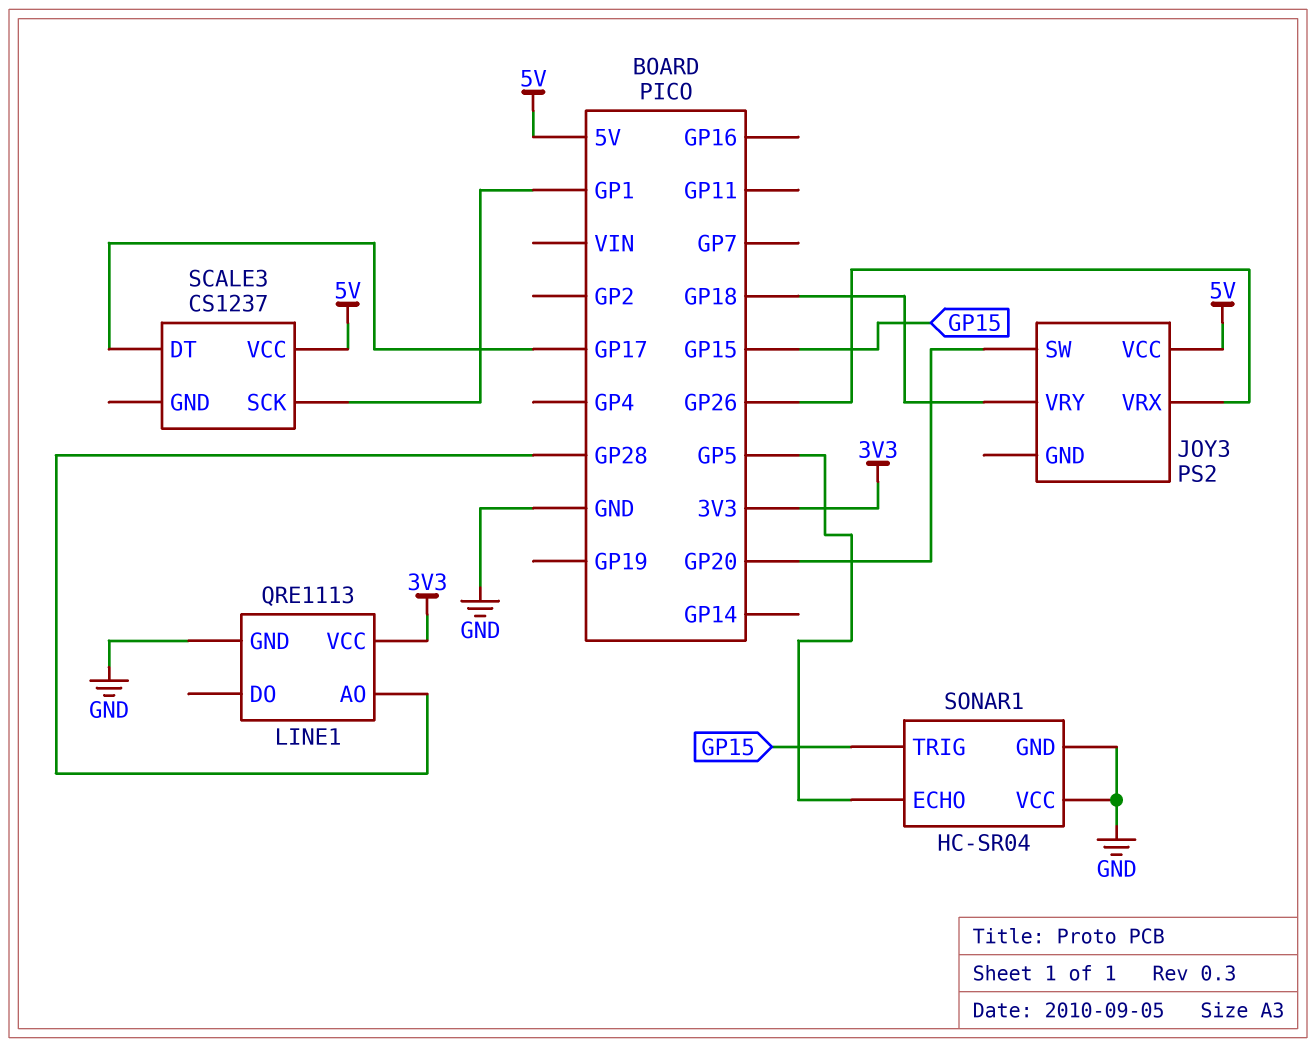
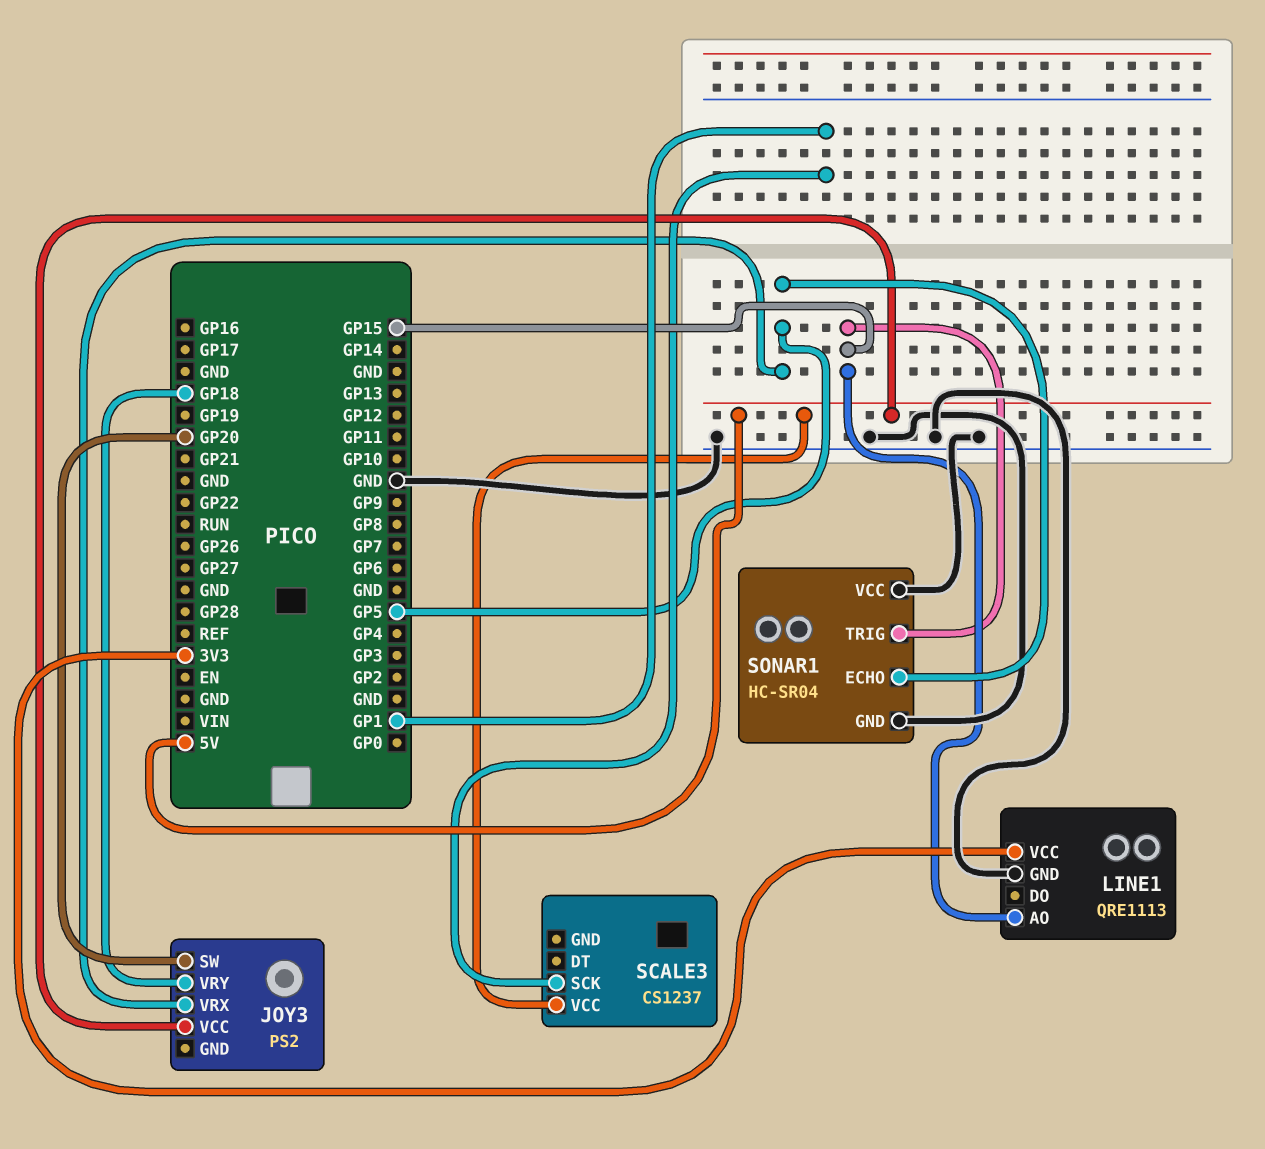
JOY3 pin VRX: GP26 -> GP5
LINE1 pin AO: GP28 -> GP15
SCALE3 pin DT: GP17 -> none

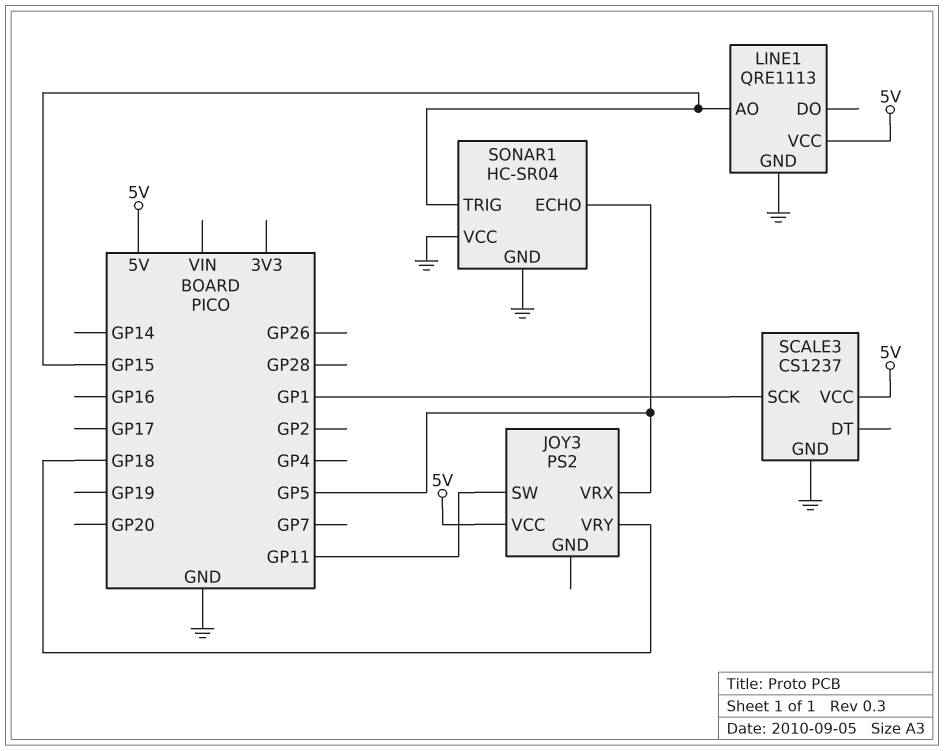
JOY3 pin SW: GP20 -> GP11
LINE1 pin VCC: 3V3 -> 5V
SCALE3 pin GND: none -> GND

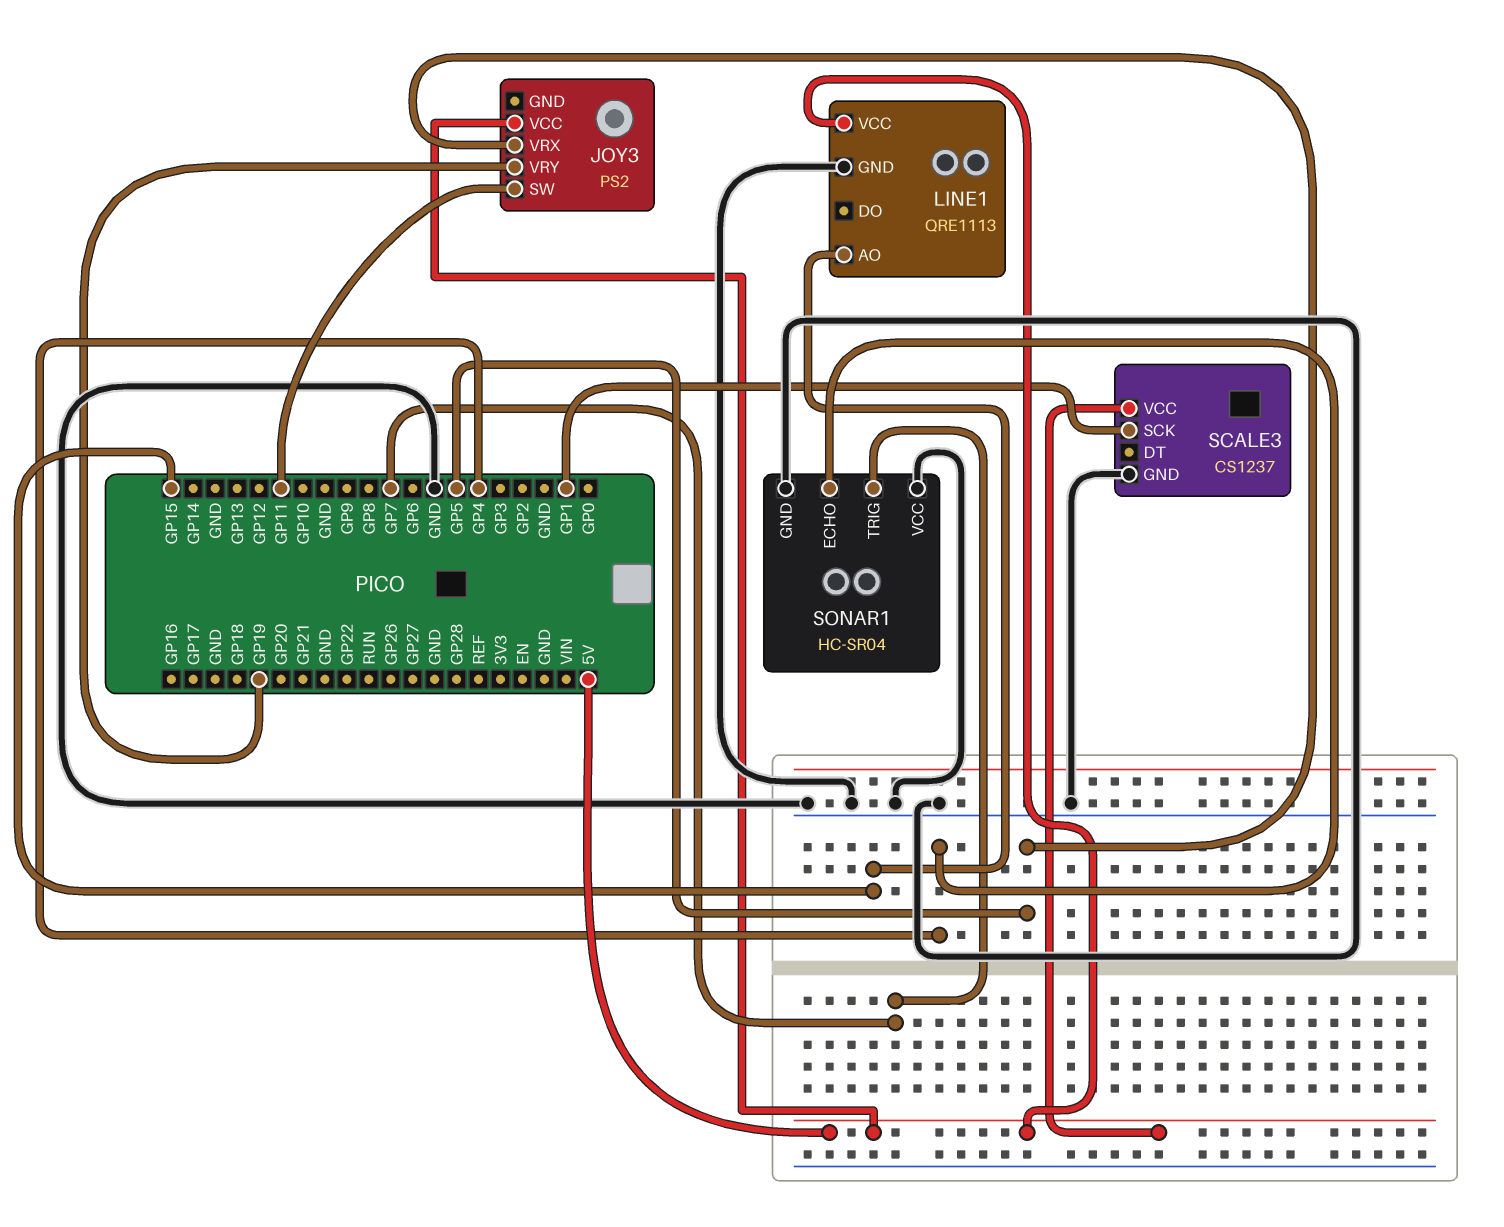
JOY3 pin VRY: GP18 -> GP19
SONAR1 pin ECHO: GP5 -> GP4
SONAR1 pin TRIG: GP15 -> GP7

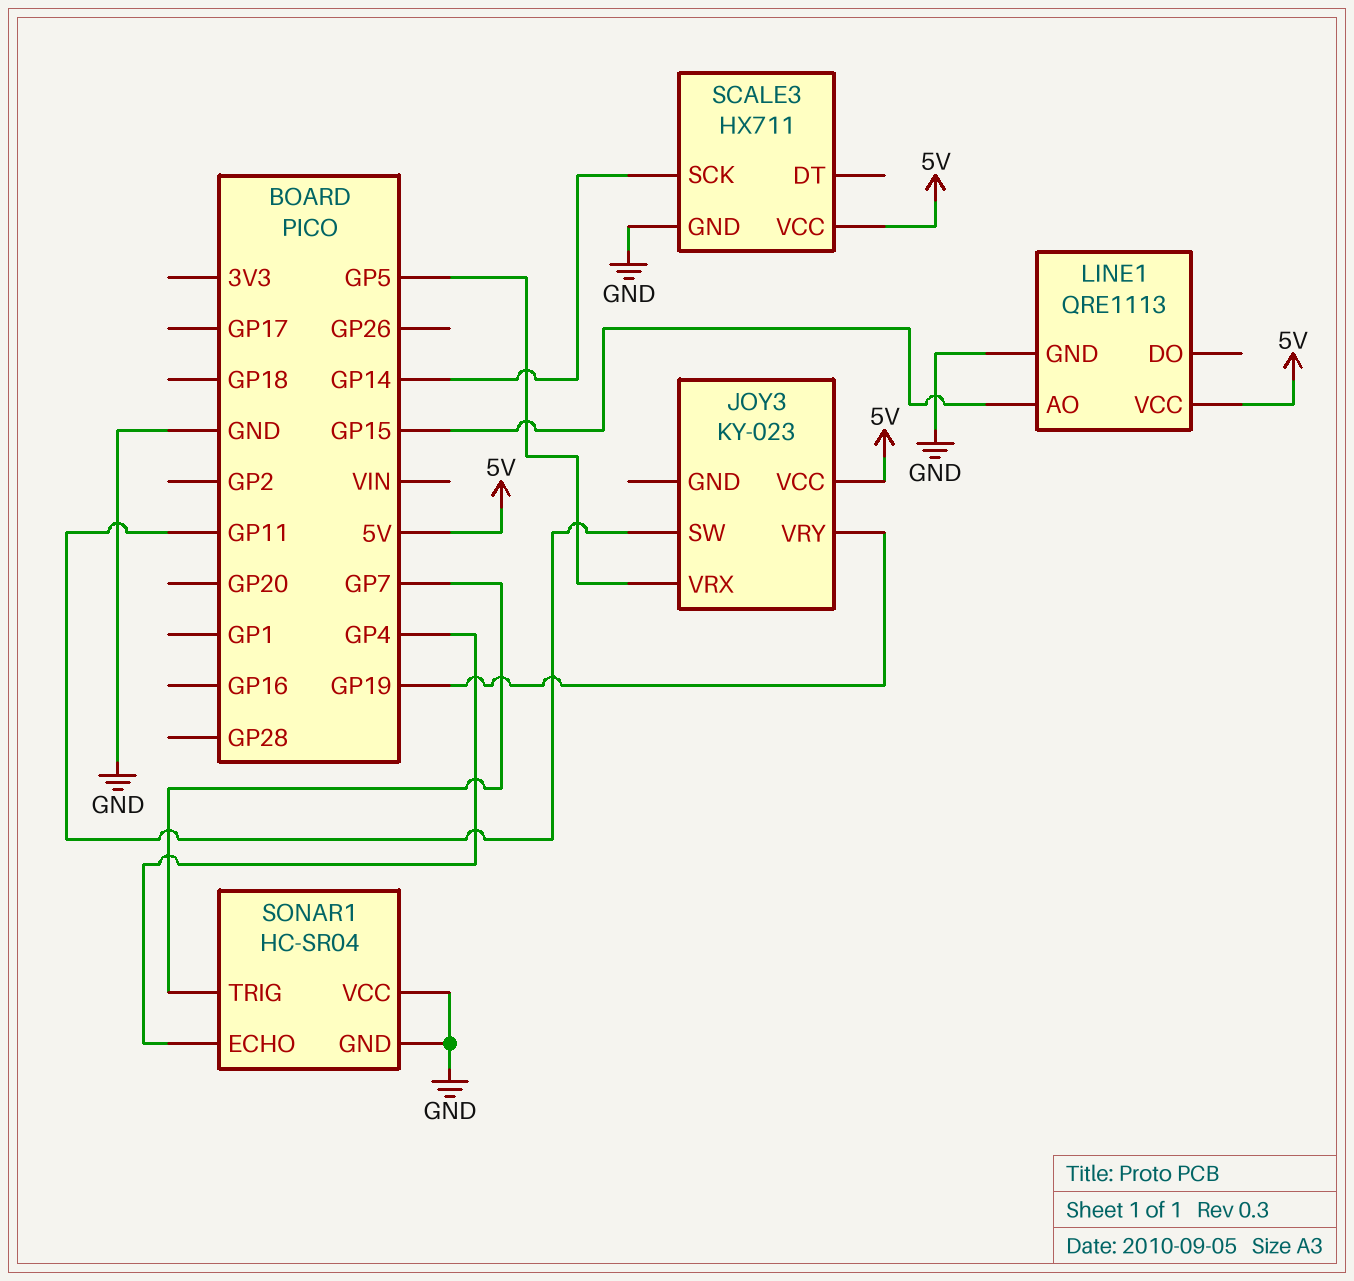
JOY3: PS2 -> KY-023
SCALE3: CS1237 -> HX711
SCALE3 pin SCK: GP1 -> GP14

